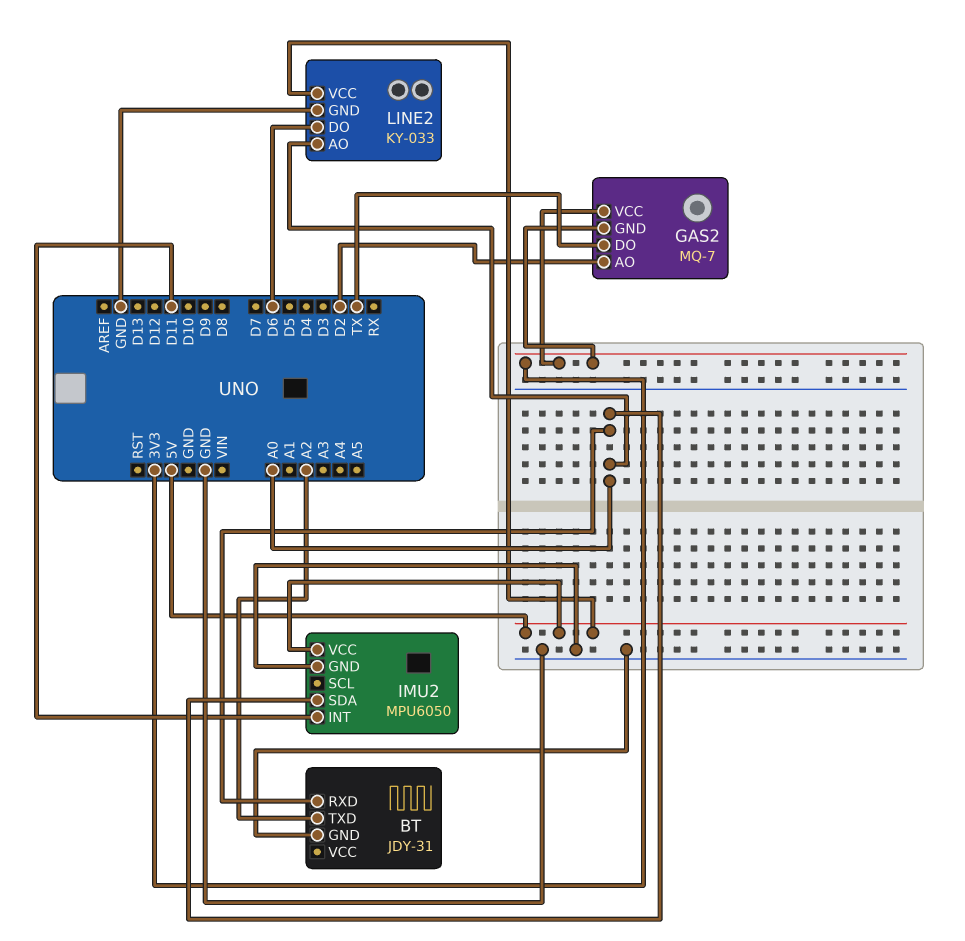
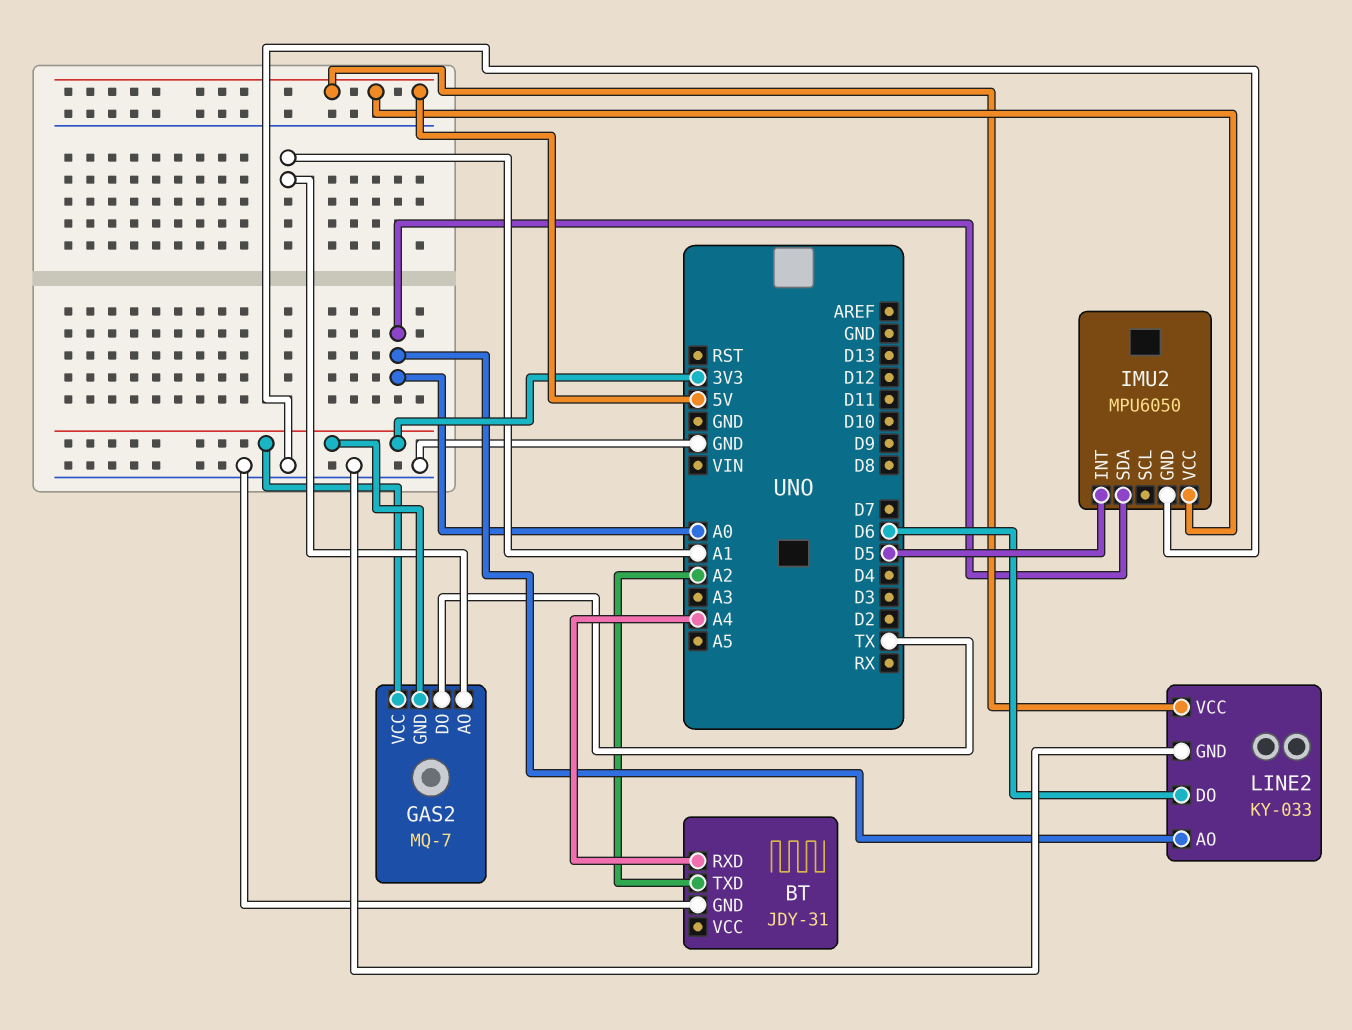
BT pin RXD: A0 -> A4
GAS2 pin AO: D2 -> A1
IMU2 pin INT: D11 -> D5

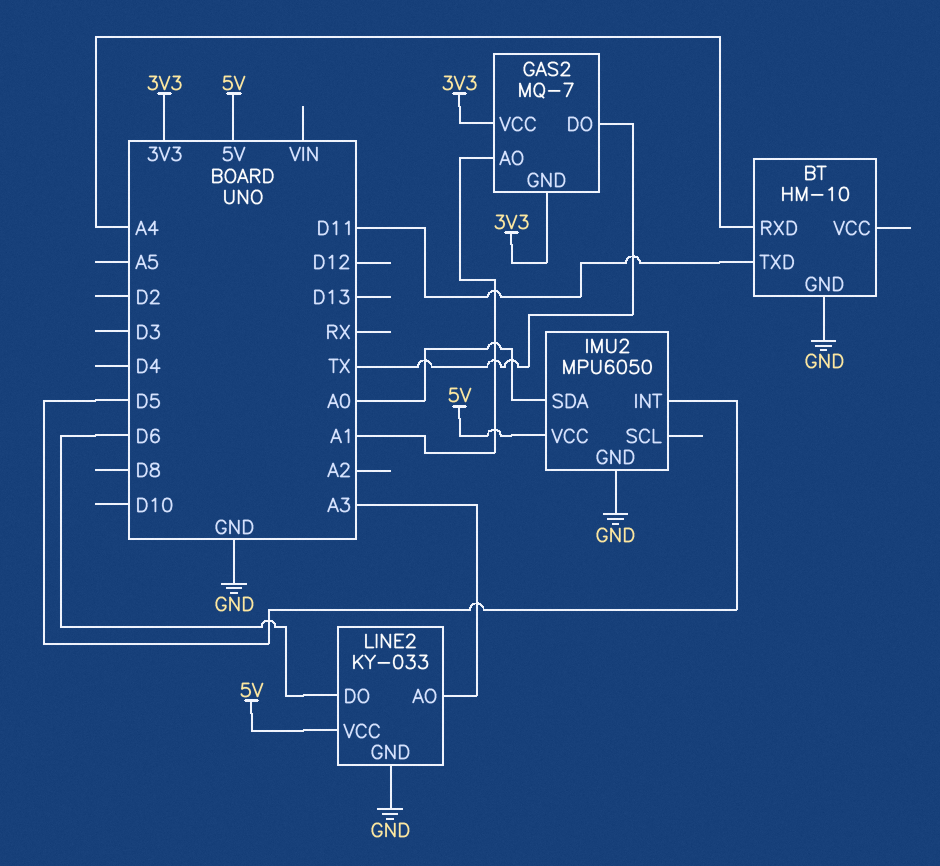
BT: JDY-31 -> HM-10
BT pin TXD: A2 -> D11
LINE2 pin AO: A0 -> A3

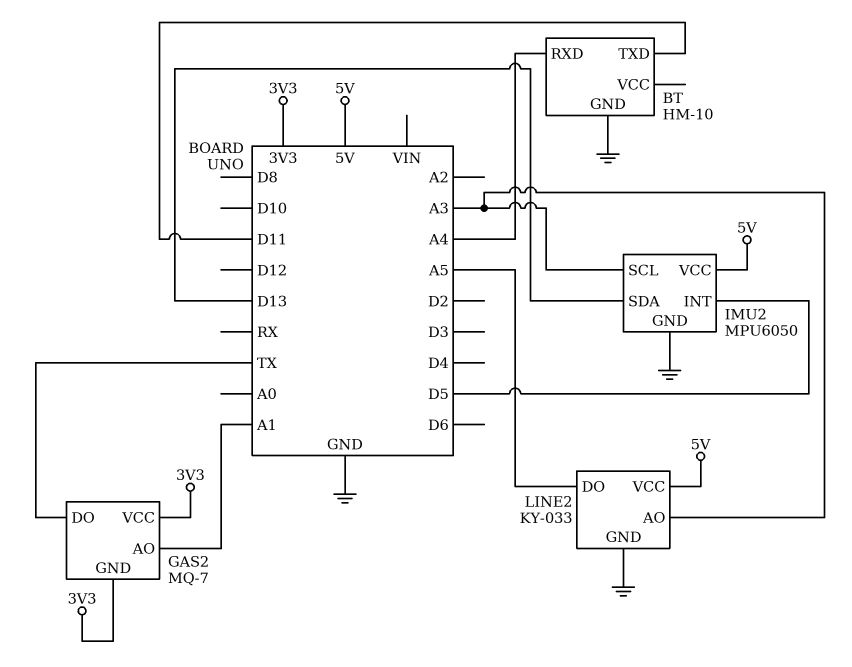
IMU2 pin SCL: none -> A3
IMU2 pin SDA: A0 -> D13
LINE2 pin DO: D6 -> A5

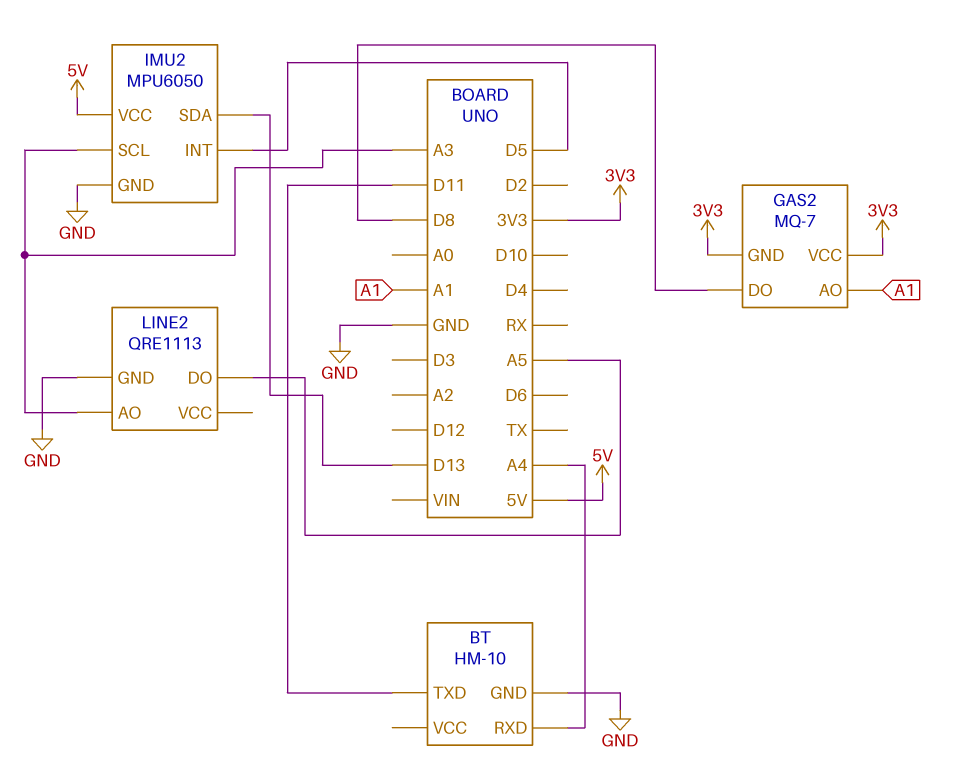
GAS2 pin DO: TX -> D8
LINE2: KY-033 -> QRE1113
LINE2 pin VCC: 5V -> none

